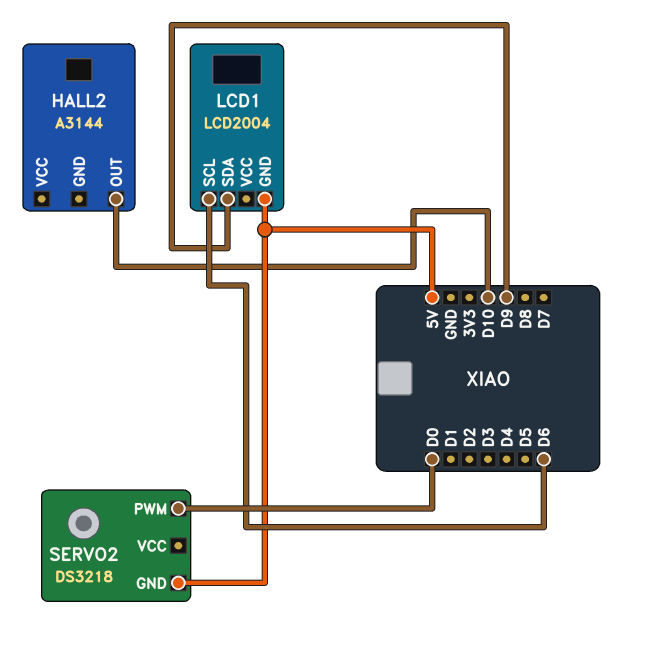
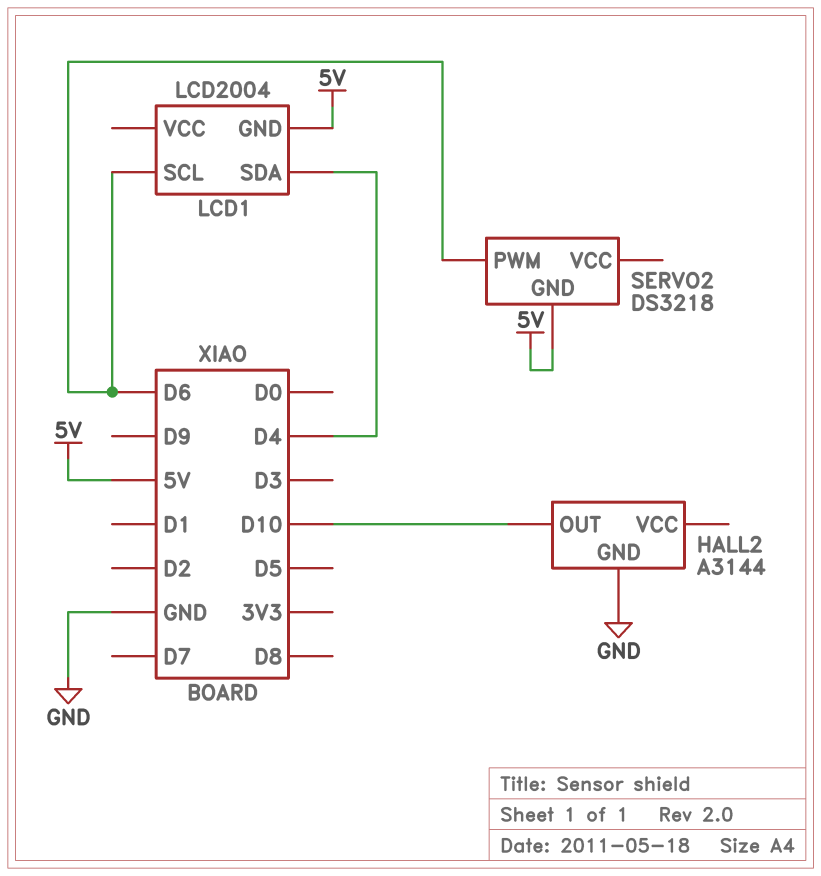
HALL2 pin GND: none -> GND
LCD1 pin SDA: D9 -> D4
SERVO2 pin PWM: D0 -> D6

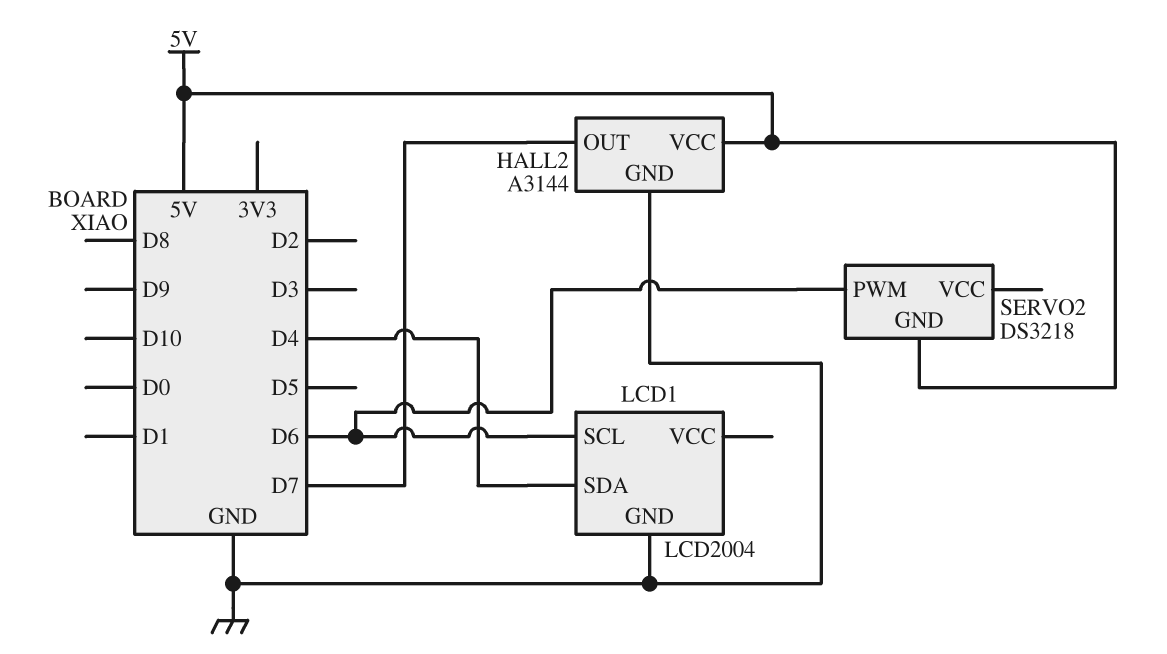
HALL2 pin OUT: D10 -> D7
HALL2 pin VCC: none -> 5V
LCD1 pin GND: 5V -> GND

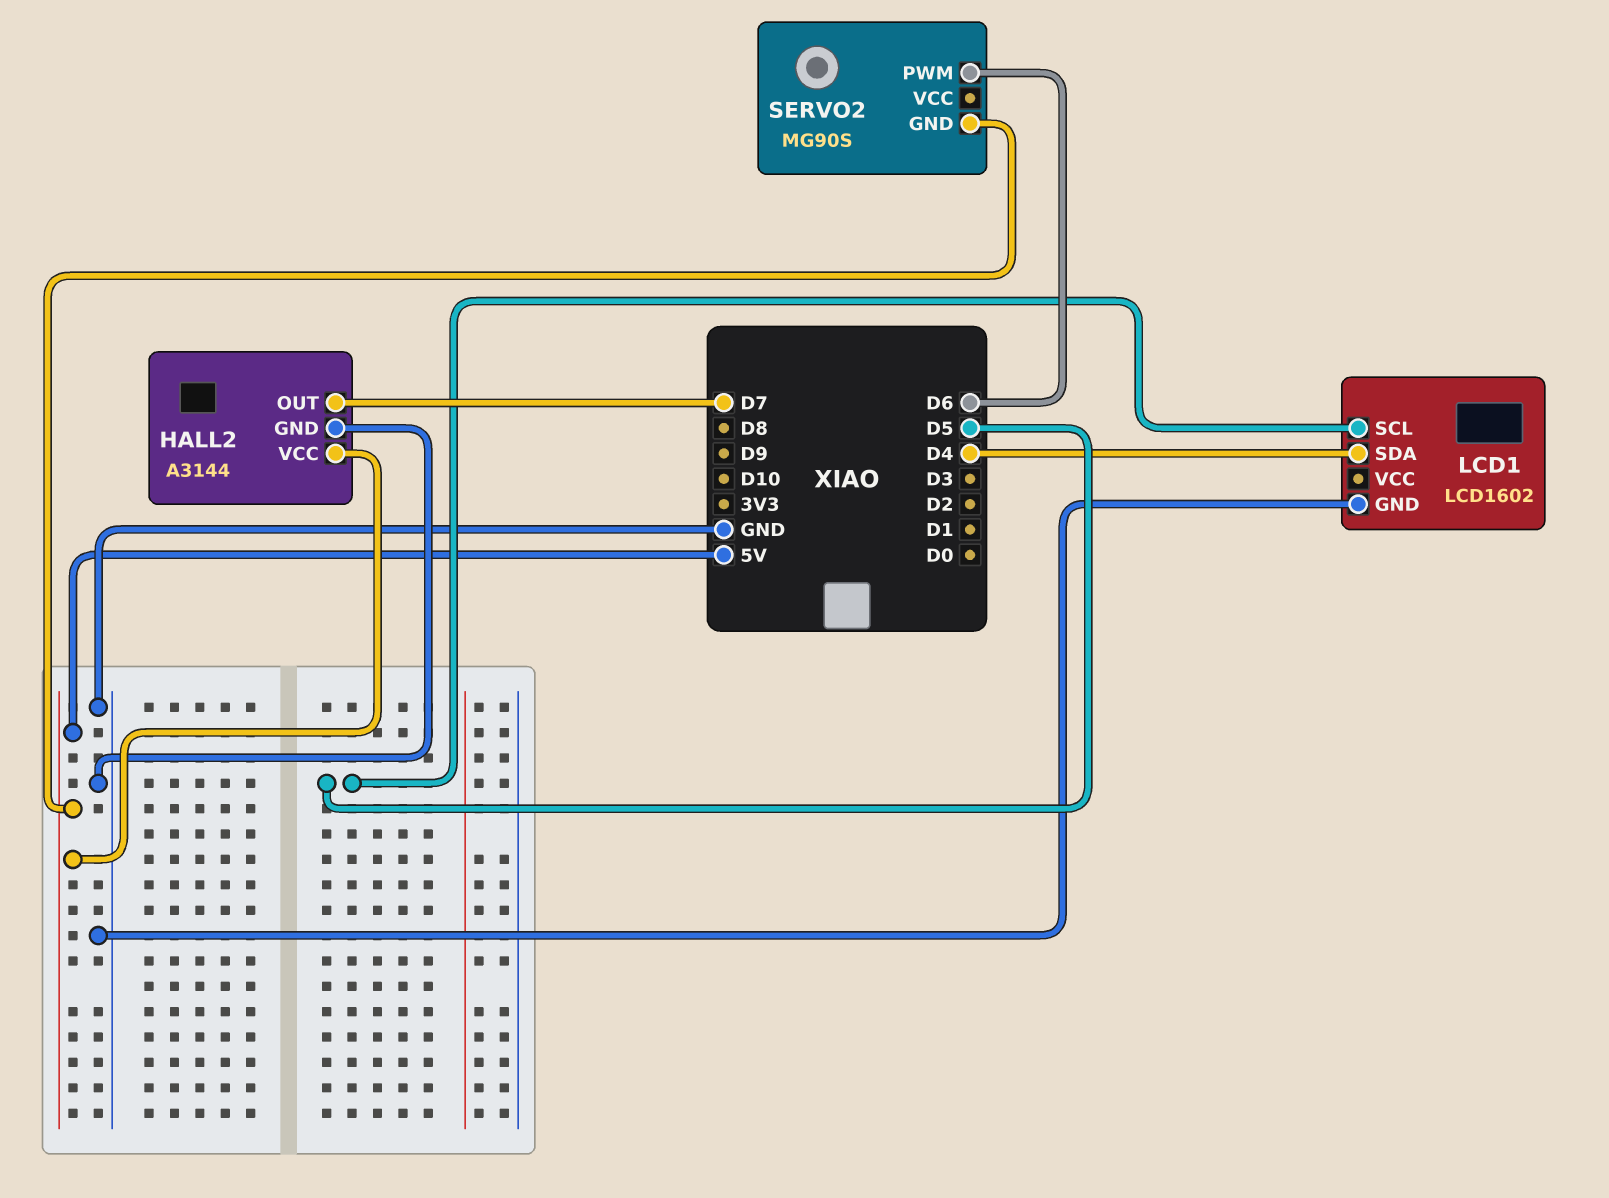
LCD1: LCD2004 -> LCD1602
LCD1 pin SCL: D6 -> D5
SERVO2: DS3218 -> MG90S

